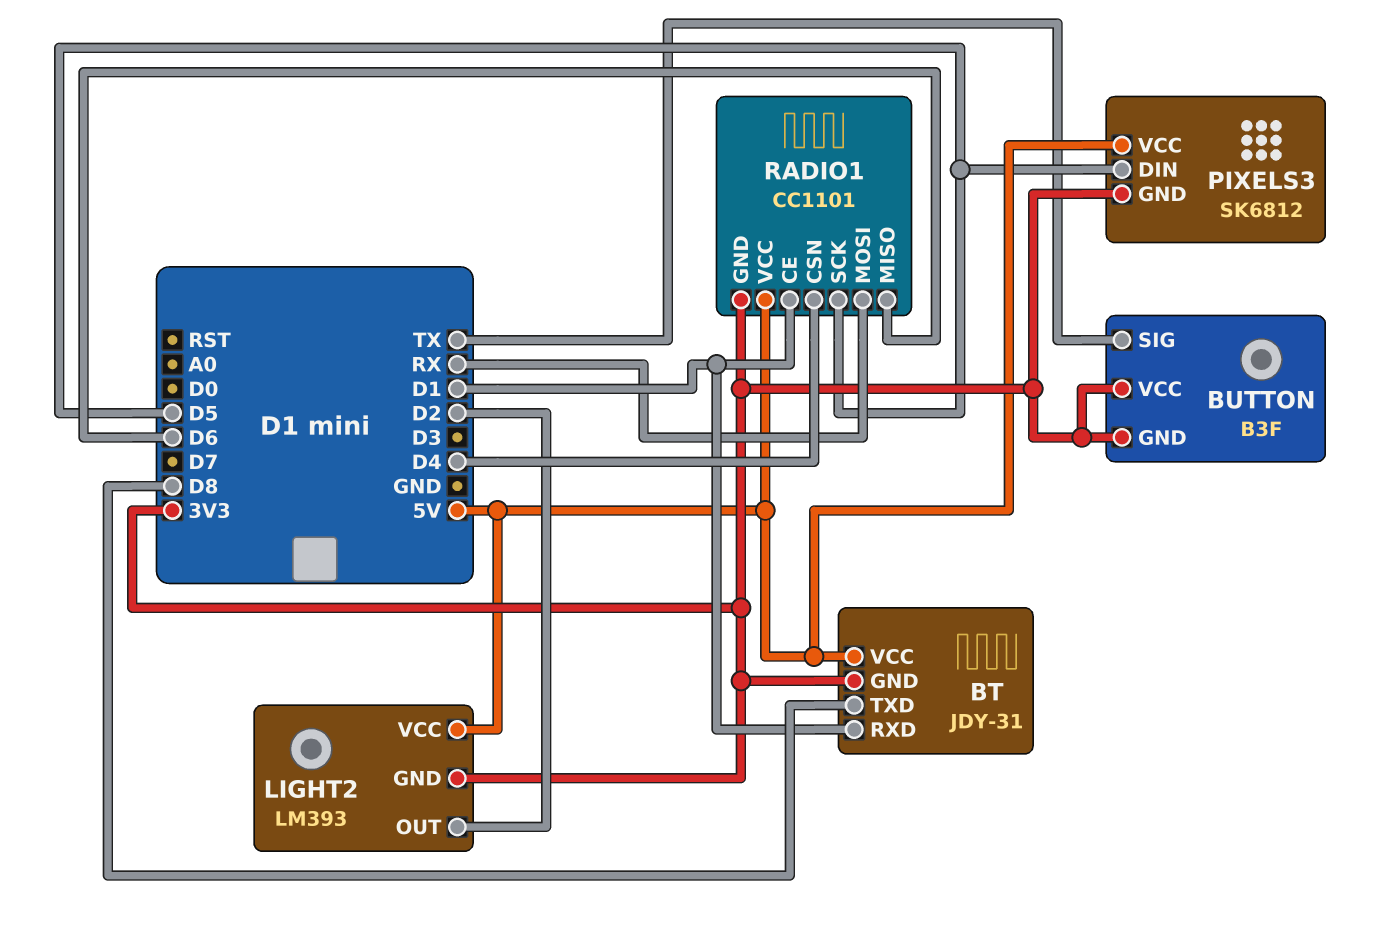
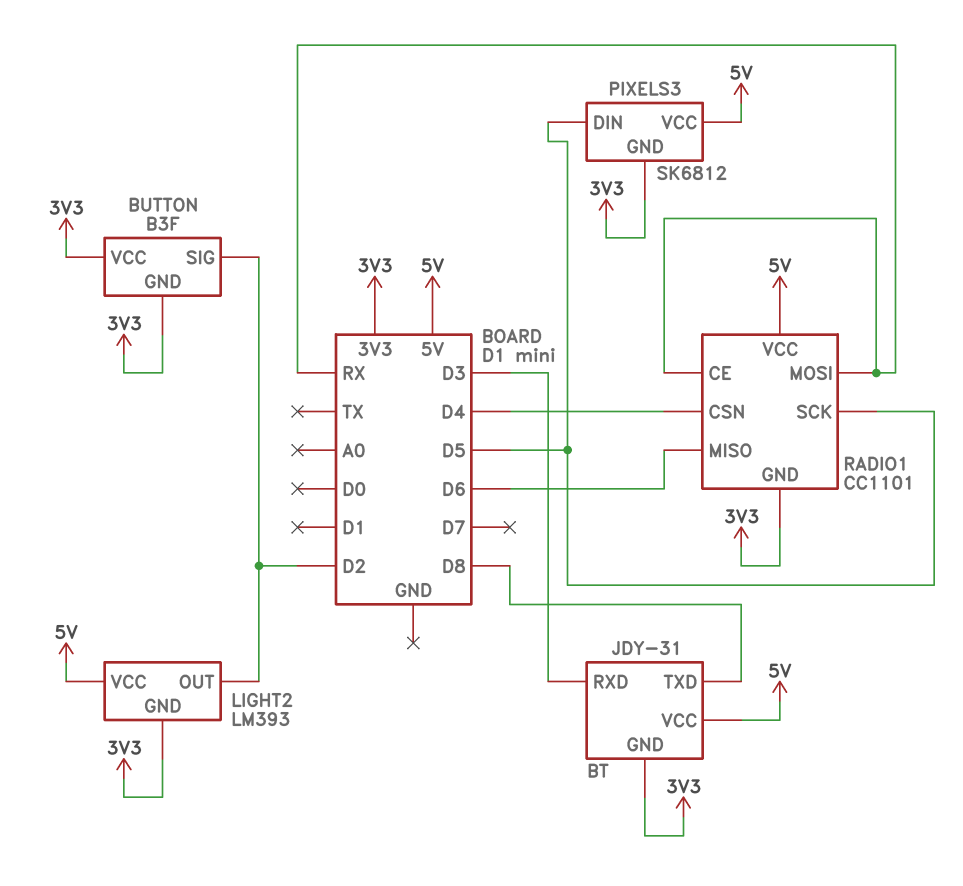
BT pin RXD: D1 -> D3
BUTTON pin SIG: TX -> D2
RADIO1 pin CE: D1 -> RX

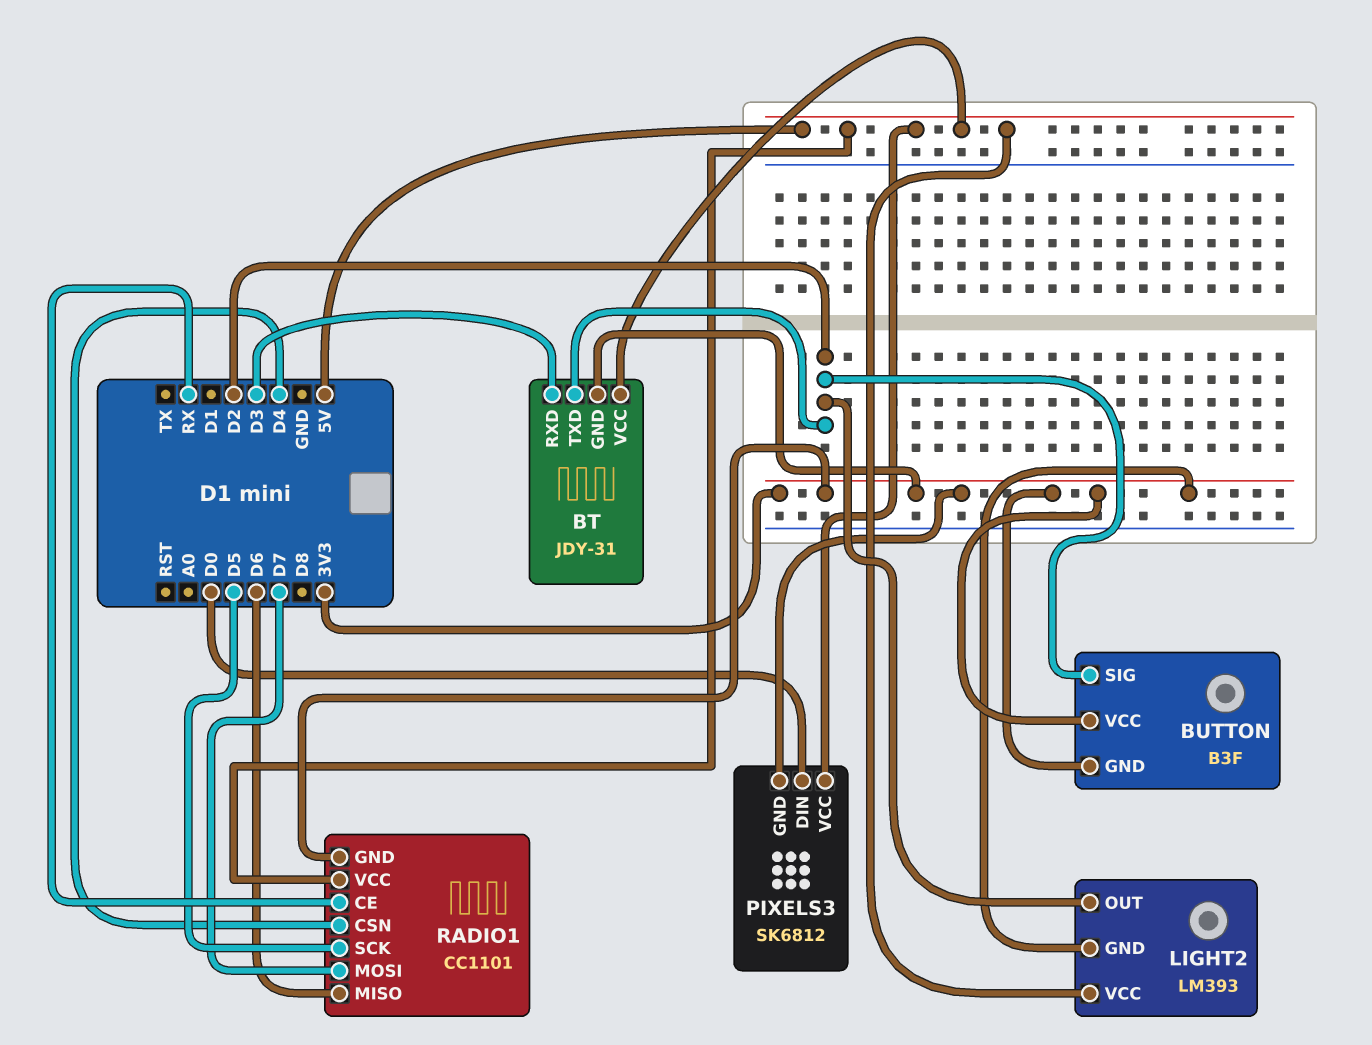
BT pin TXD: D8 -> D2
PIXELS3 pin DIN: D5 -> D0
RADIO1 pin MOSI: RX -> D7

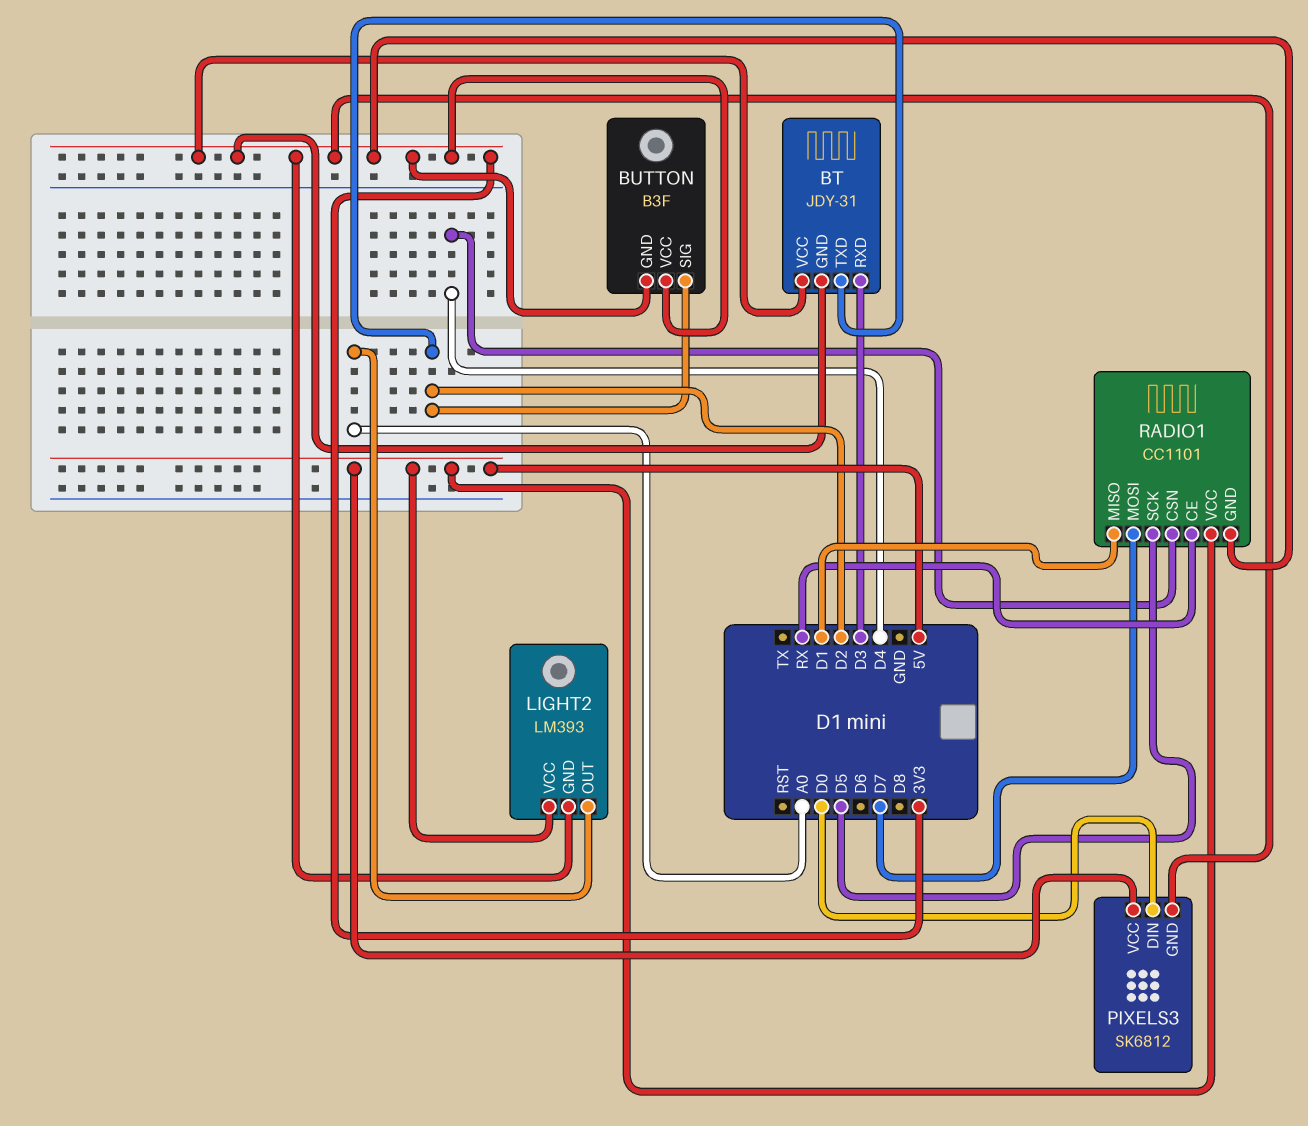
BT pin VCC: 5V -> 3V3
LIGHT2 pin OUT: D2 -> A0
RADIO1 pin MISO: D6 -> D1

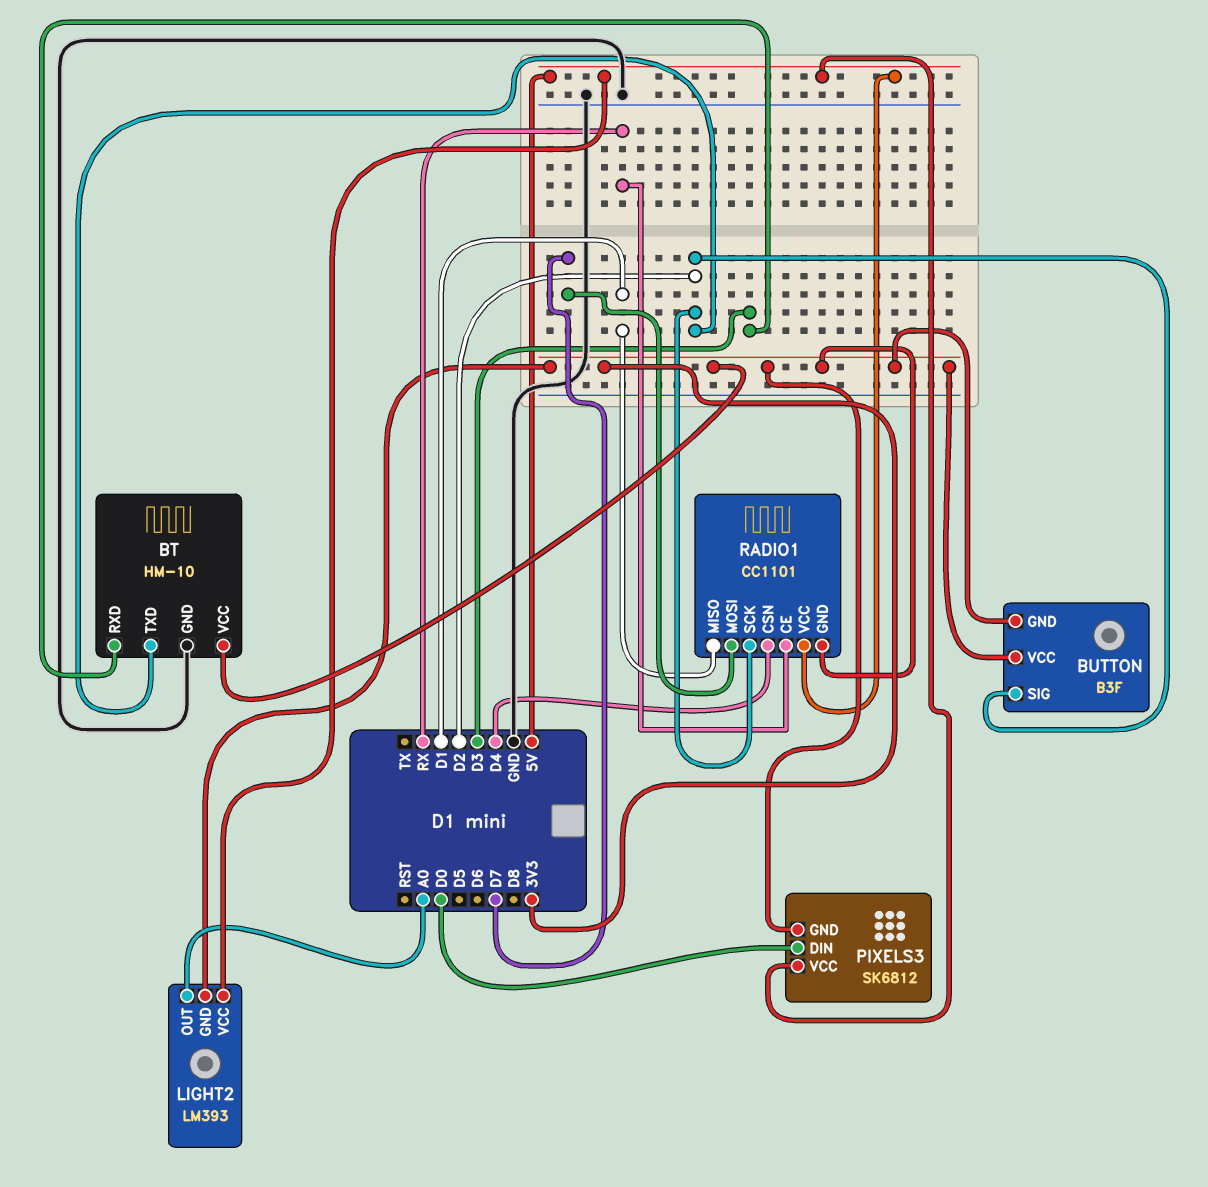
BT: JDY-31 -> HM-10
BT pin GND: 3V3 -> GND
RADIO1 pin SCK: D5 -> D2

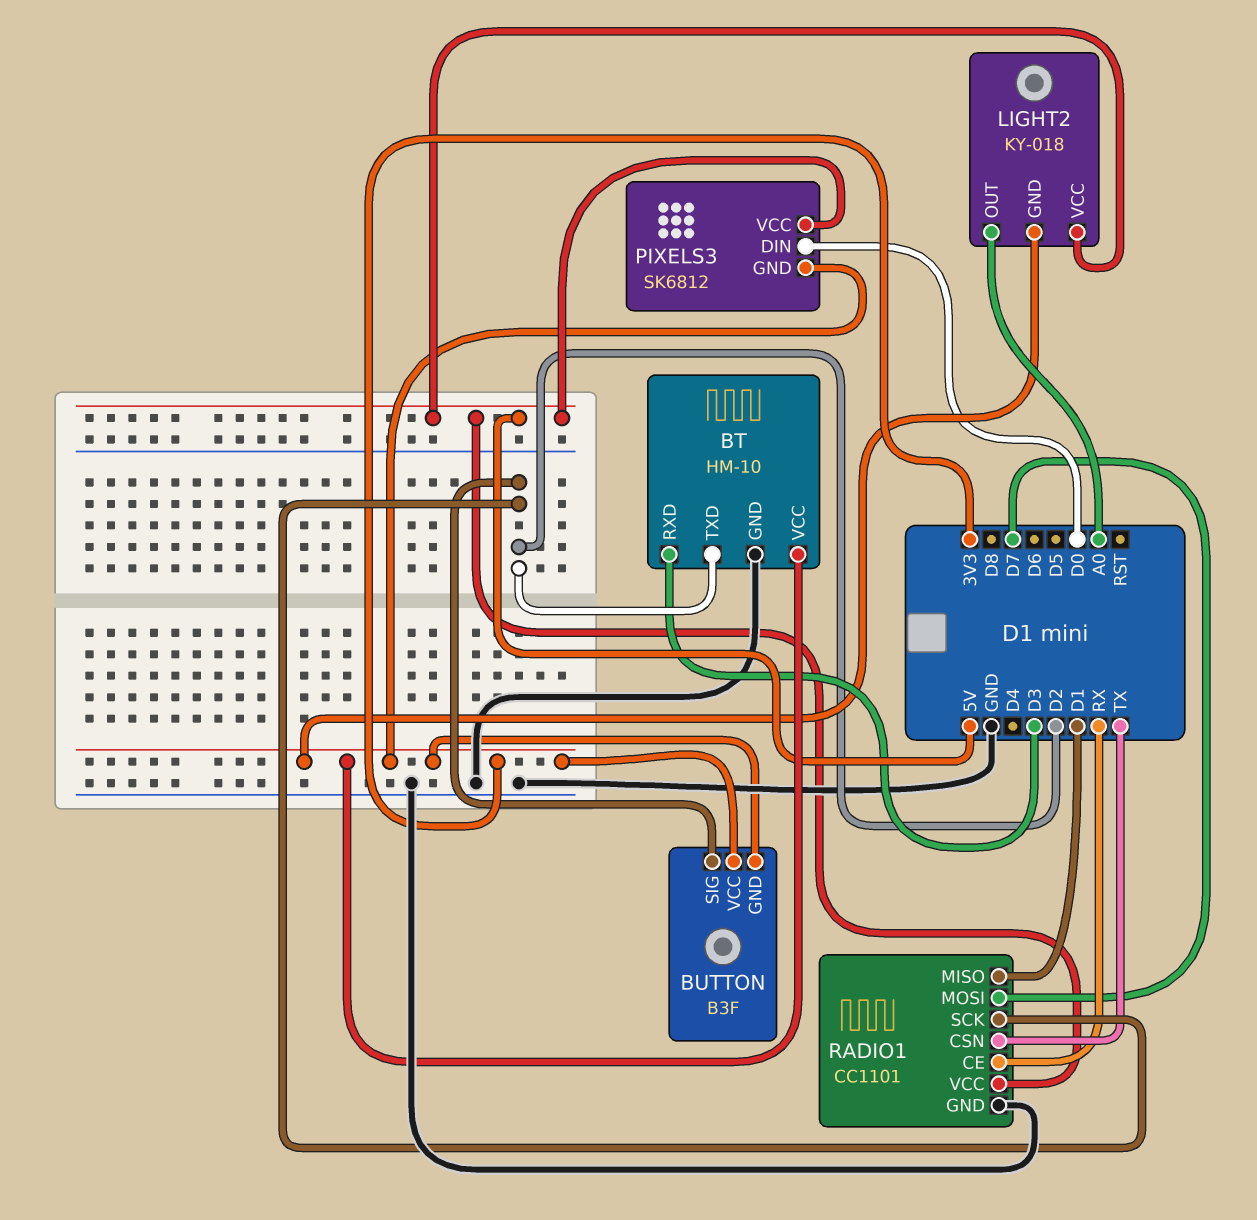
LIGHT2: LM393 -> KY-018
RADIO1 pin CSN: D4 -> TX
RADIO1 pin GND: 3V3 -> GND

